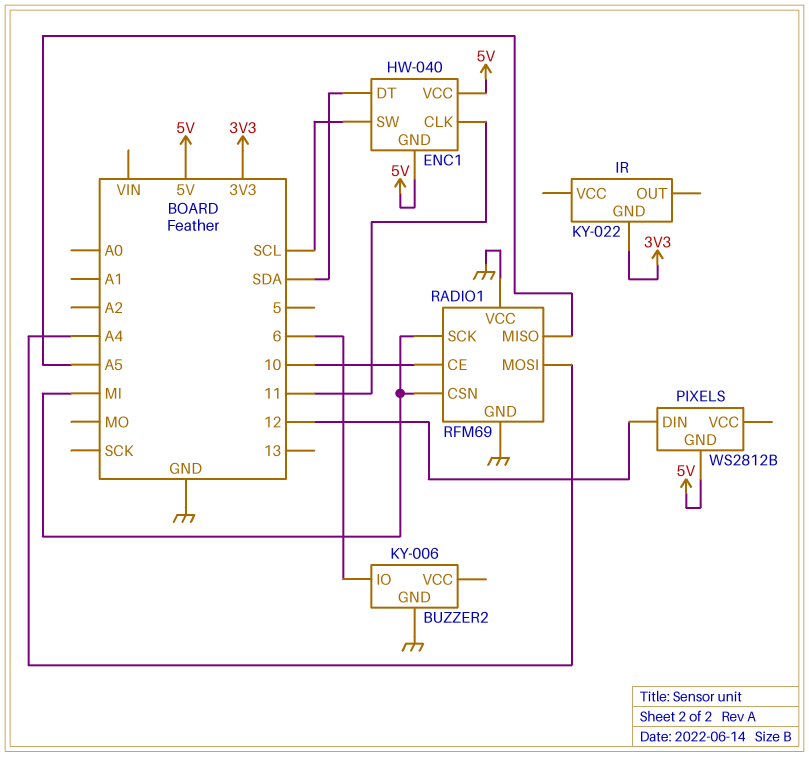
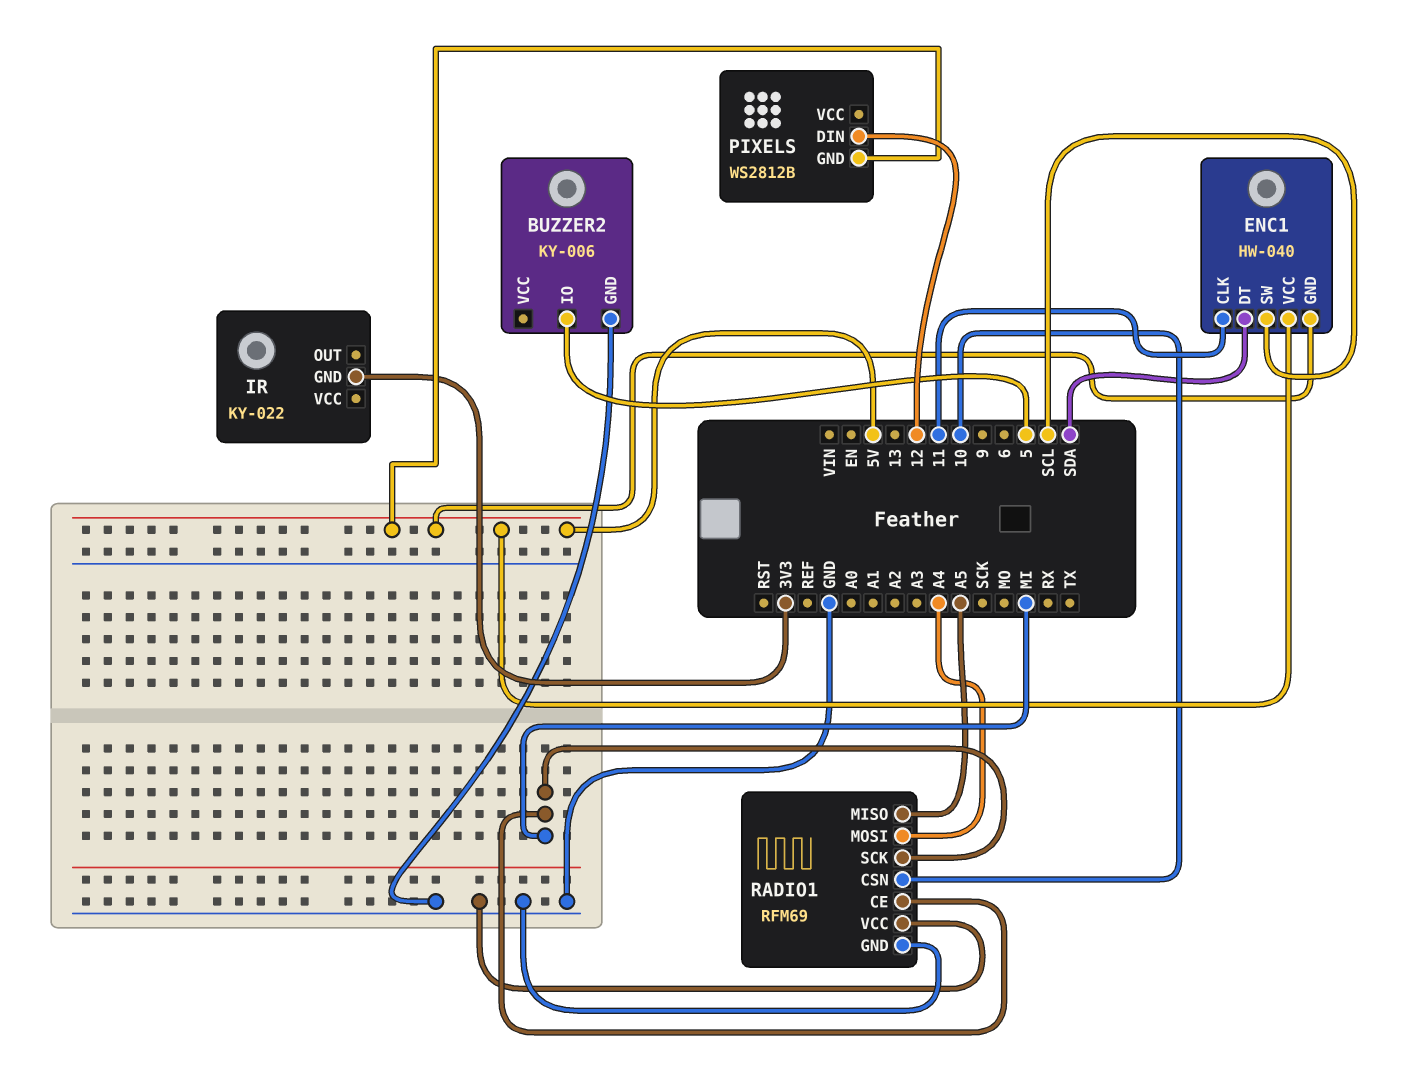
BUZZER2 pin IO: 6 -> 5
RADIO1 pin CE: 10 -> MI
RADIO1 pin CSN: MI -> 10

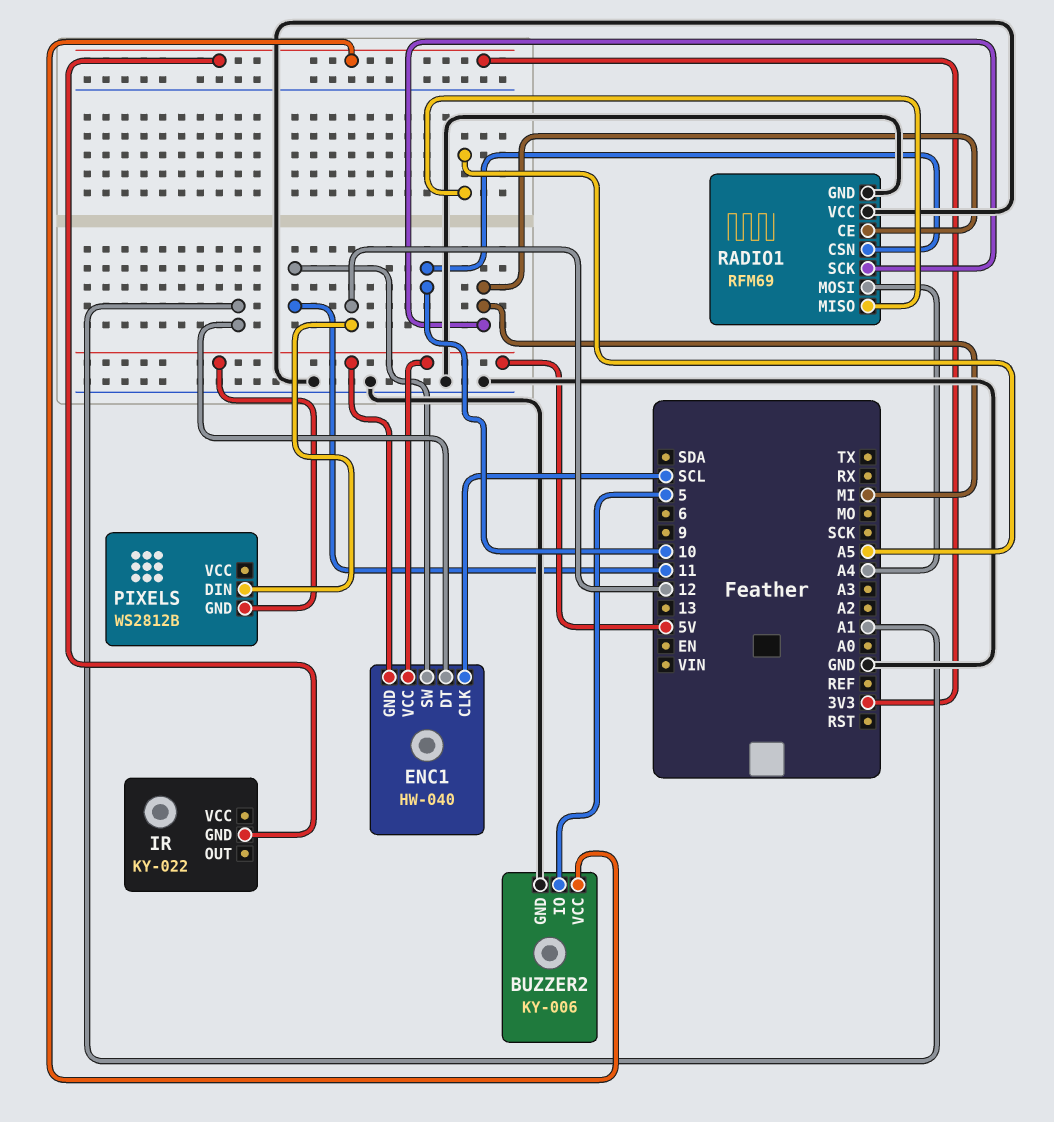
BUZZER2 pin VCC: none -> 3V3
ENC1 pin CLK: 11 -> SCL
ENC1 pin DT: SDA -> A1
ENC1 pin SW: SCL -> 11

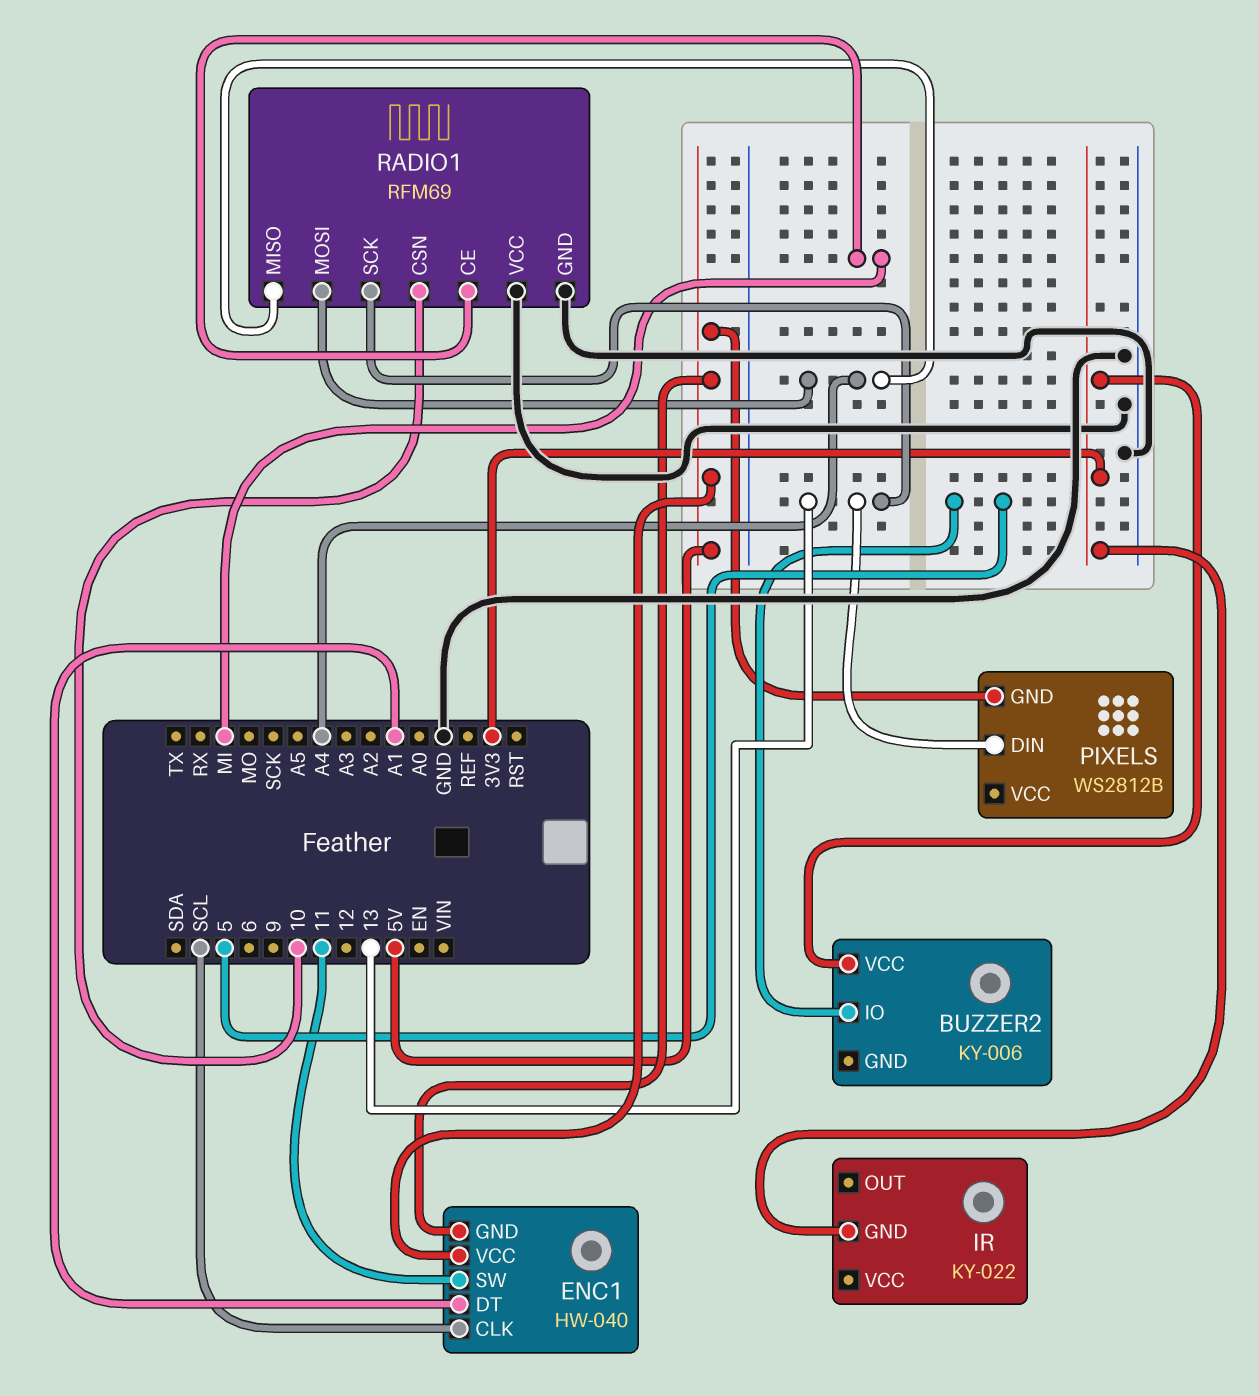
BUZZER2 pin GND: GND -> none
PIXELS pin DIN: 12 -> 13
RADIO1 pin MISO: A5 -> A4
RADIO1 pin SCK: MI -> 13

